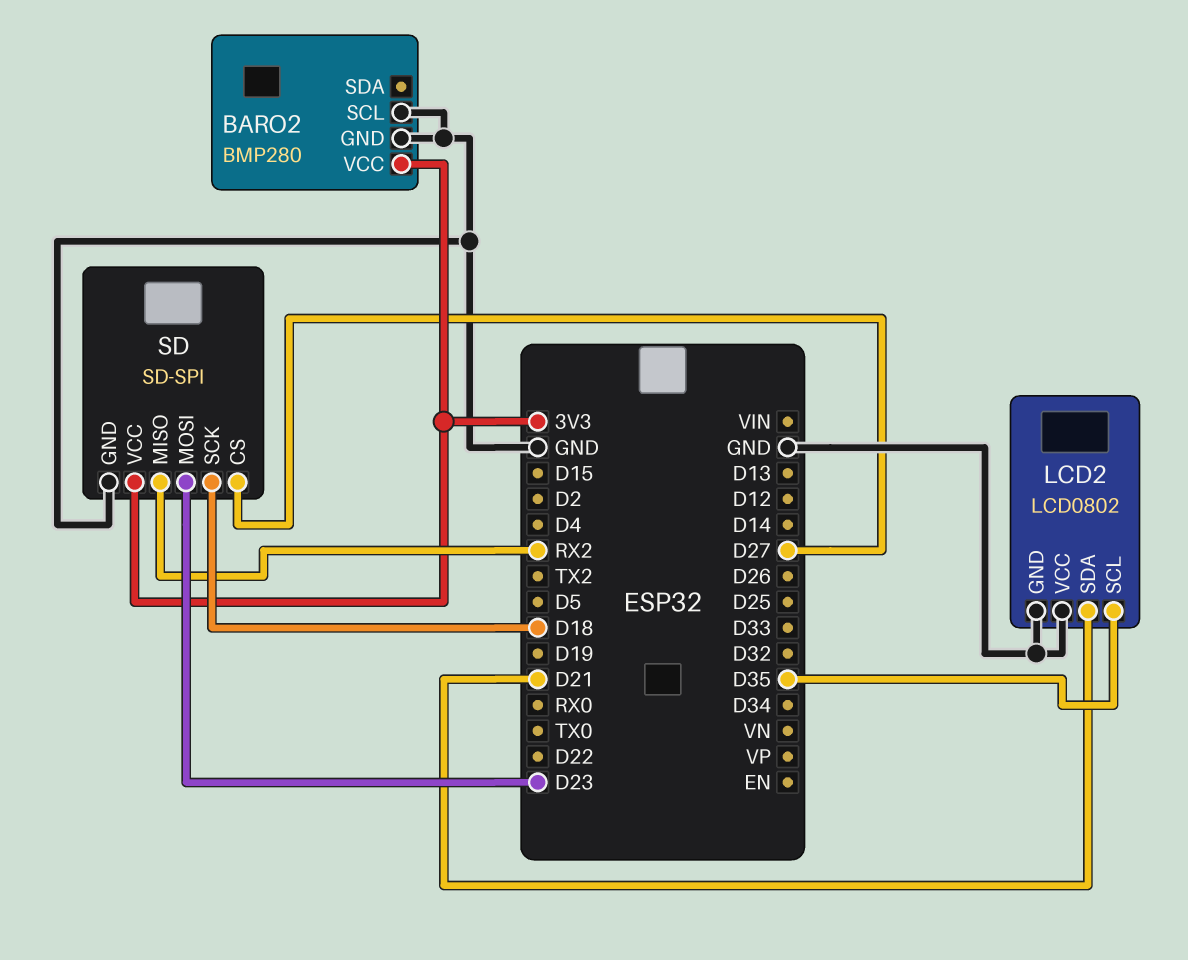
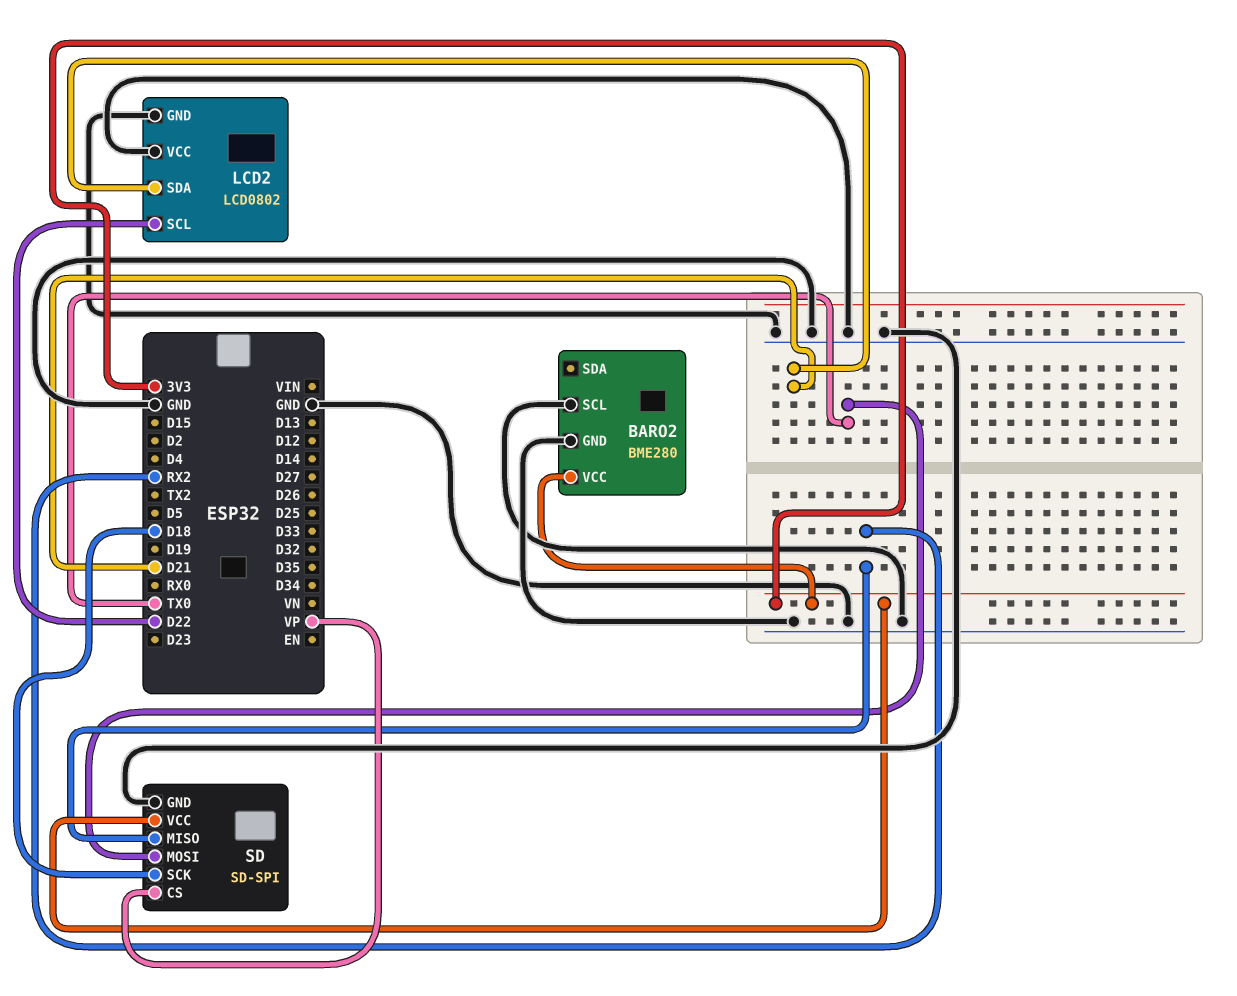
BARO2: BMP280 -> BME280
LCD2 pin SCL: D35 -> D22
SD pin CS: D27 -> VP
SD pin MOSI: D23 -> TX0

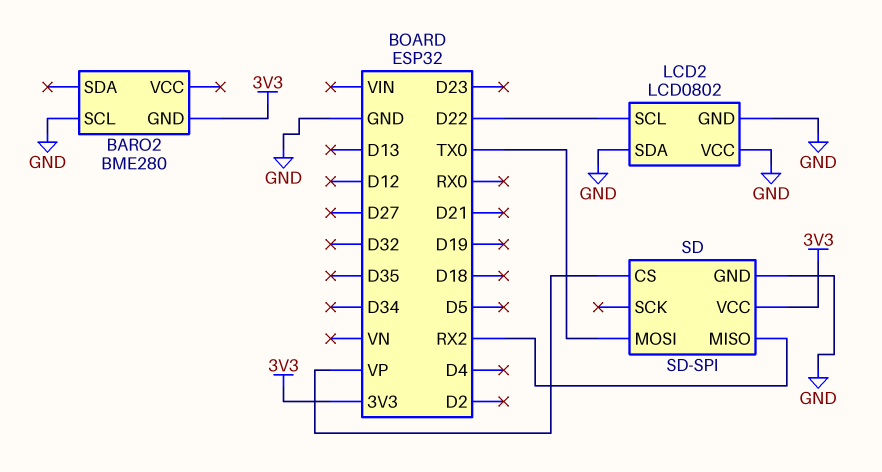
BARO2 pin GND: GND -> 3V3
BARO2 pin VCC: 3V3 -> none
LCD2 pin SDA: D21 -> GND
SD pin SCK: D18 -> none

